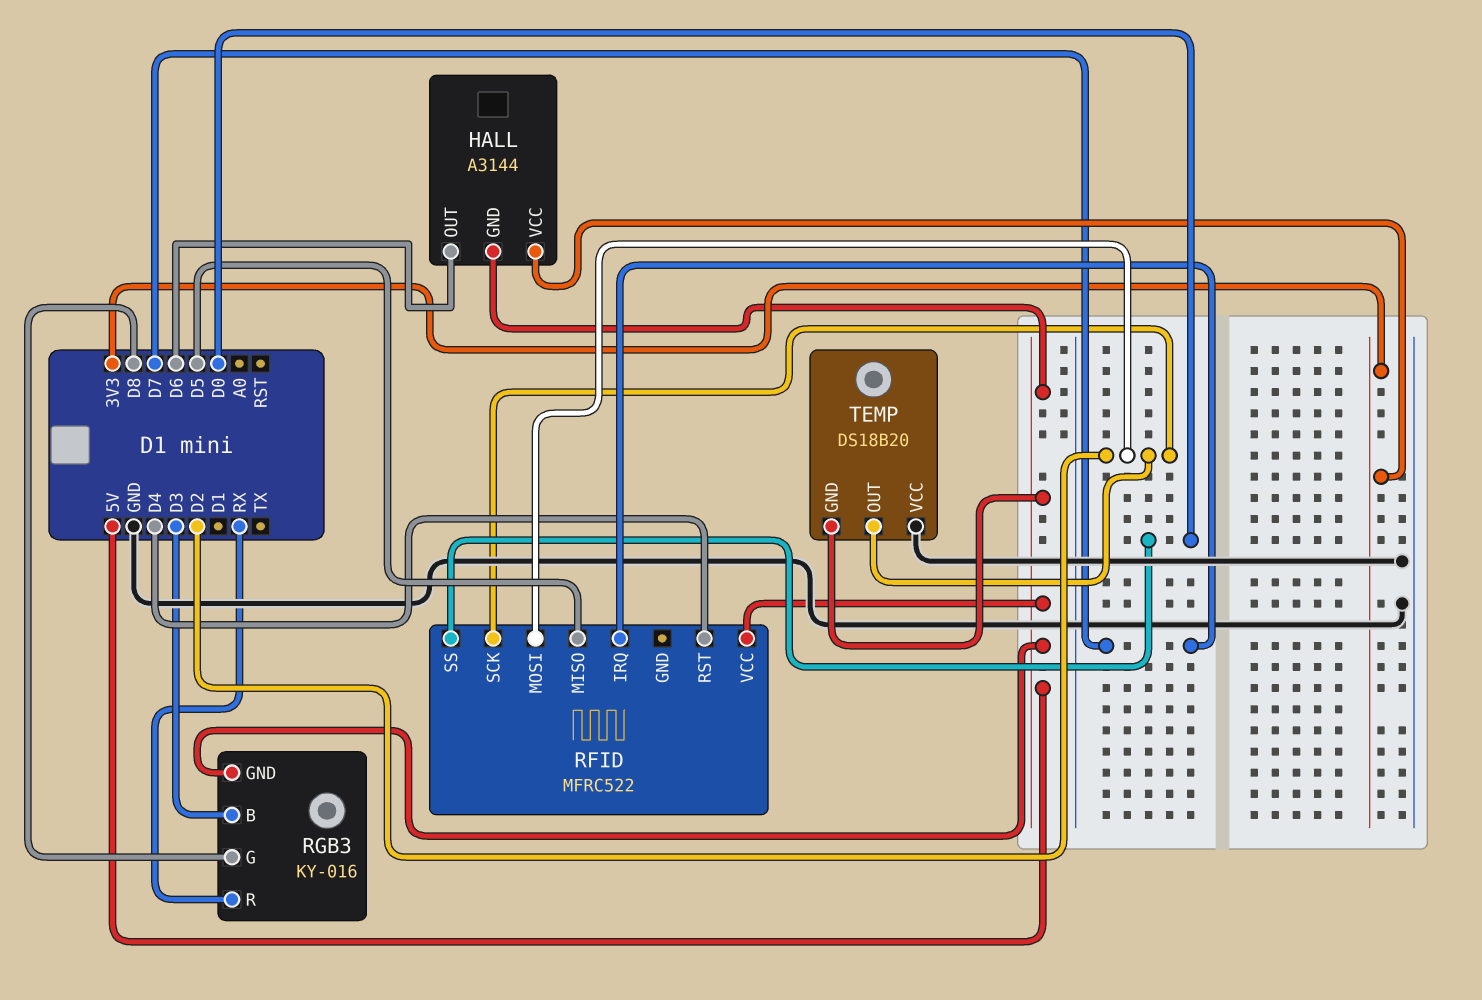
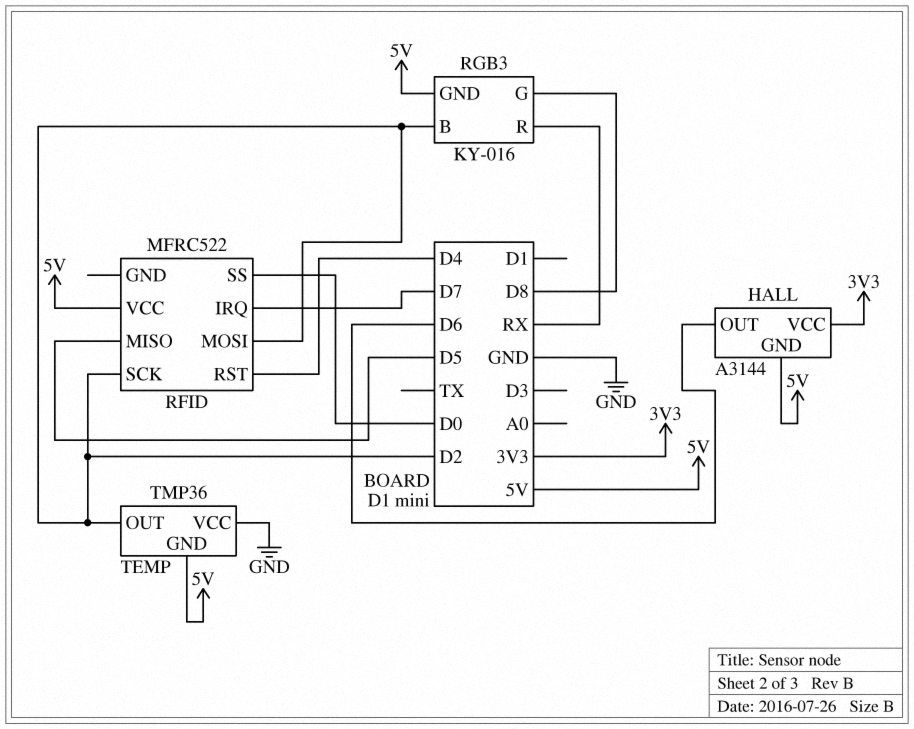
RGB3 pin B: D3 -> D2
TEMP: DS18B20 -> TMP36

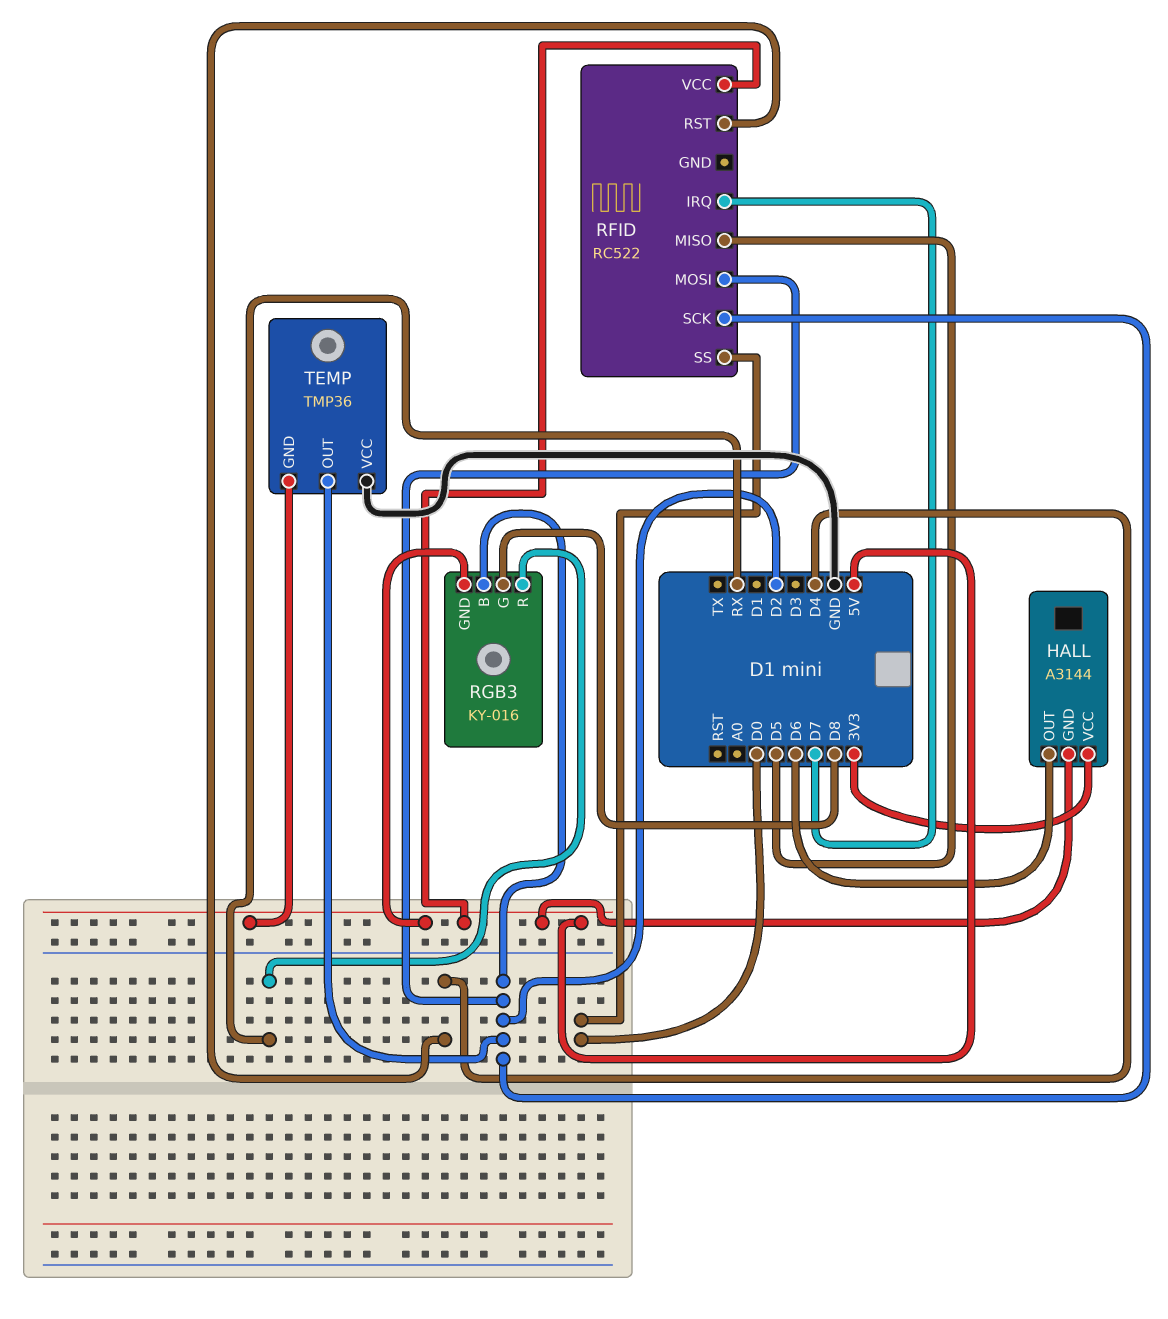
RFID: MFRC522 -> RC522

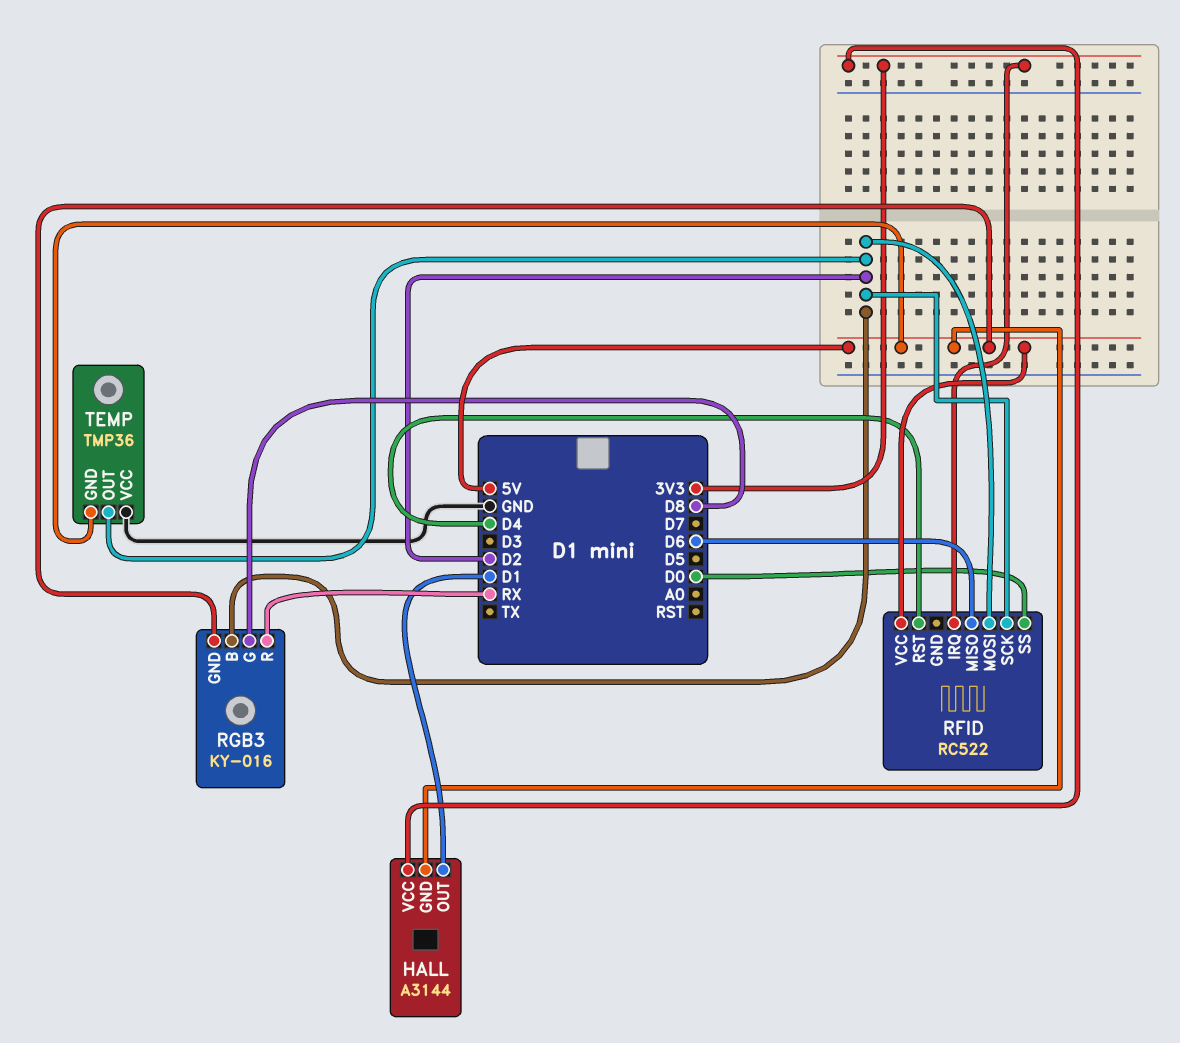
HALL pin OUT: D6 -> D1
RFID pin IRQ: D7 -> 3V3
RFID pin MISO: D5 -> D6

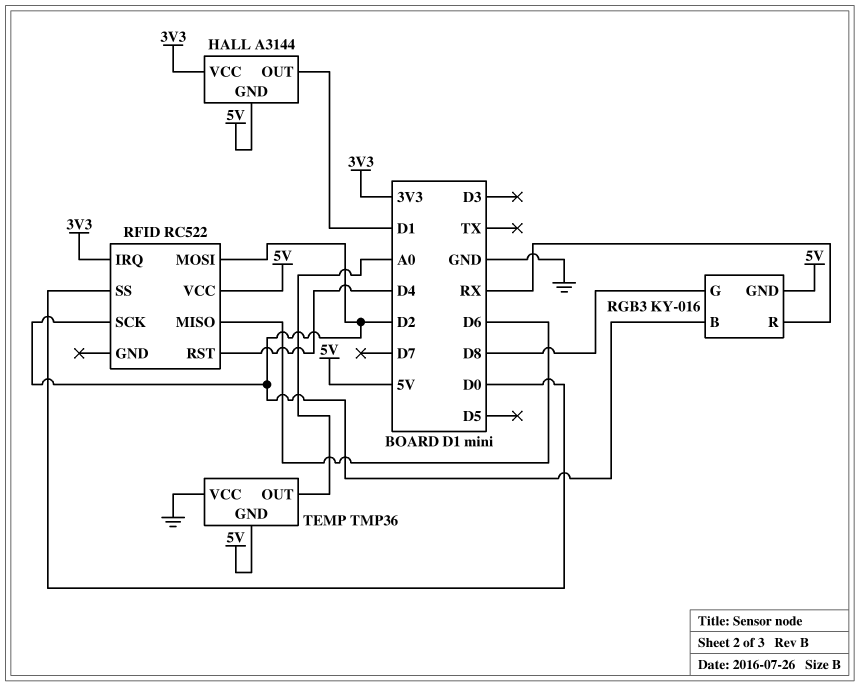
TEMP pin OUT: D2 -> A0

